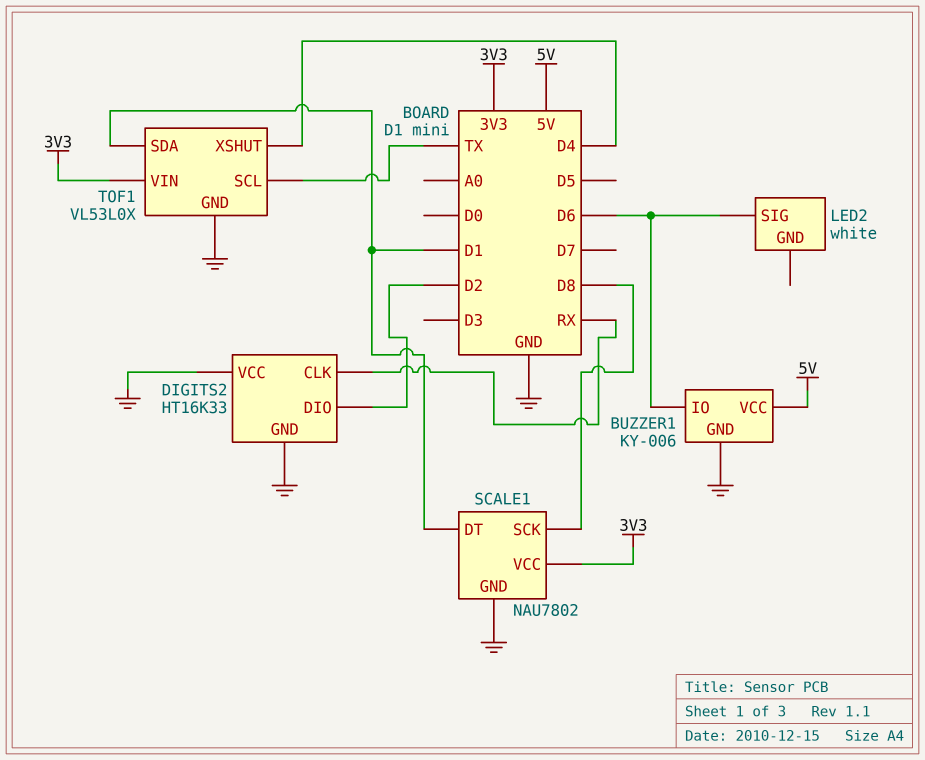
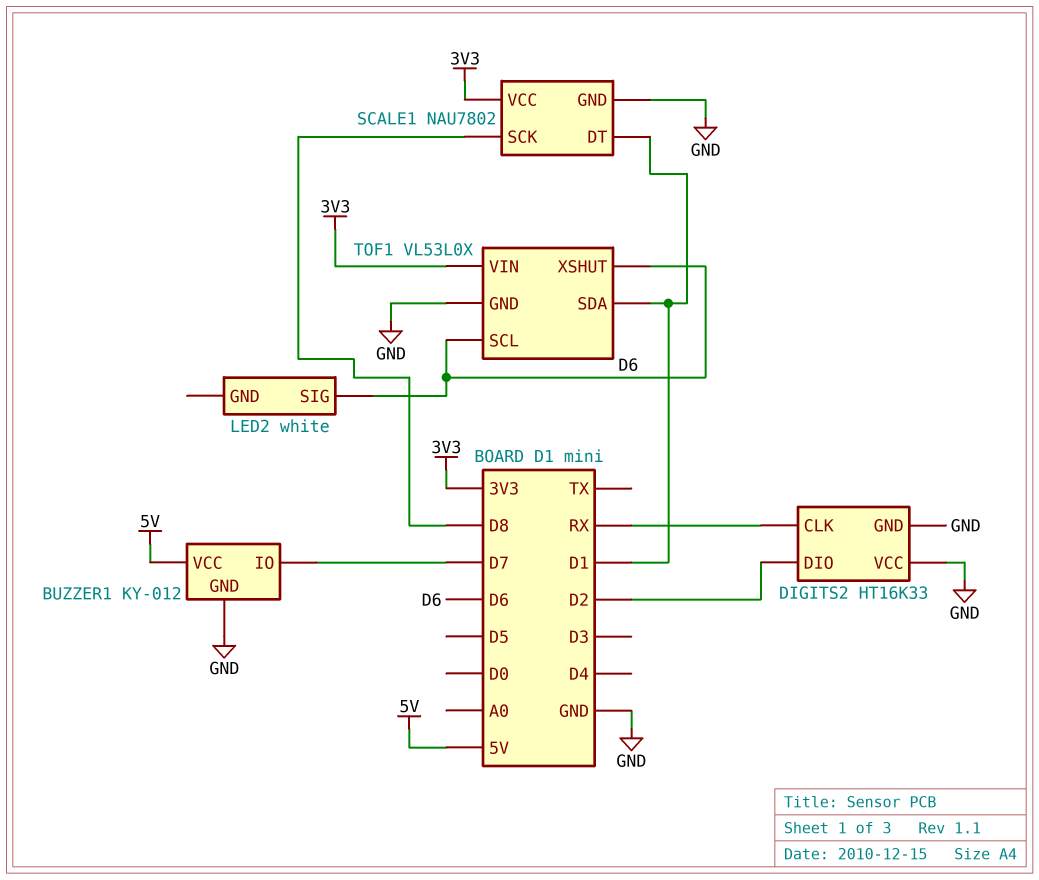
BUZZER1: KY-006 -> KY-012
BUZZER1 pin IO: D6 -> D7
TOF1 pin SCL: TX -> D6
TOF1 pin XSHUT: D4 -> D6

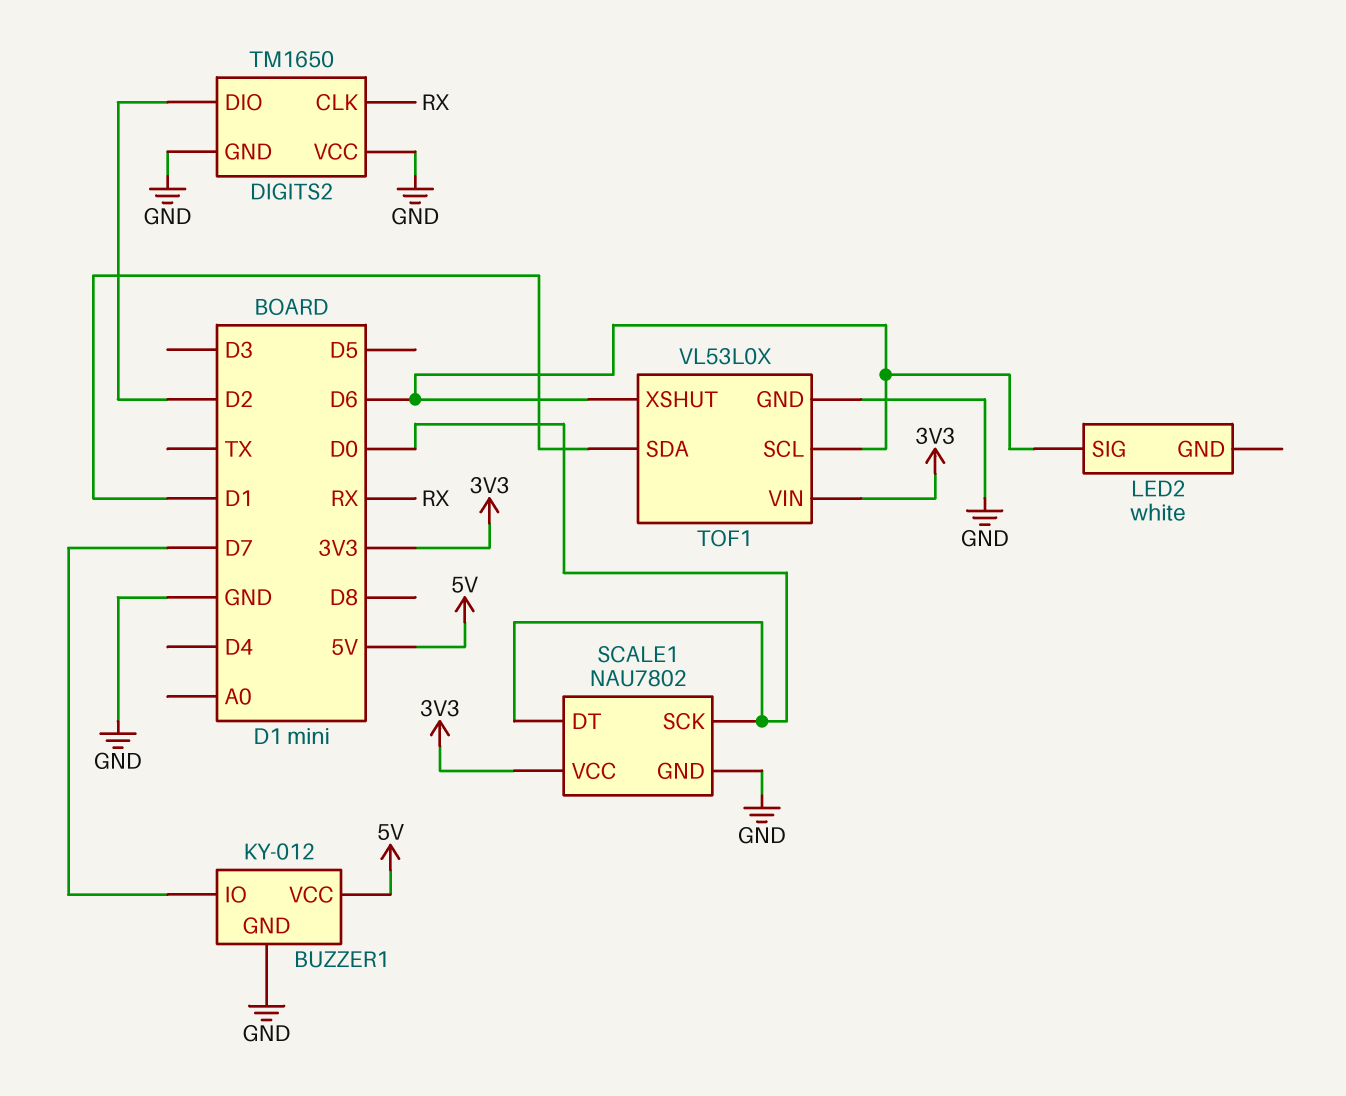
DIGITS2: HT16K33 -> TM1650
SCALE1 pin DT: D1 -> D0
SCALE1 pin SCK: D8 -> D0

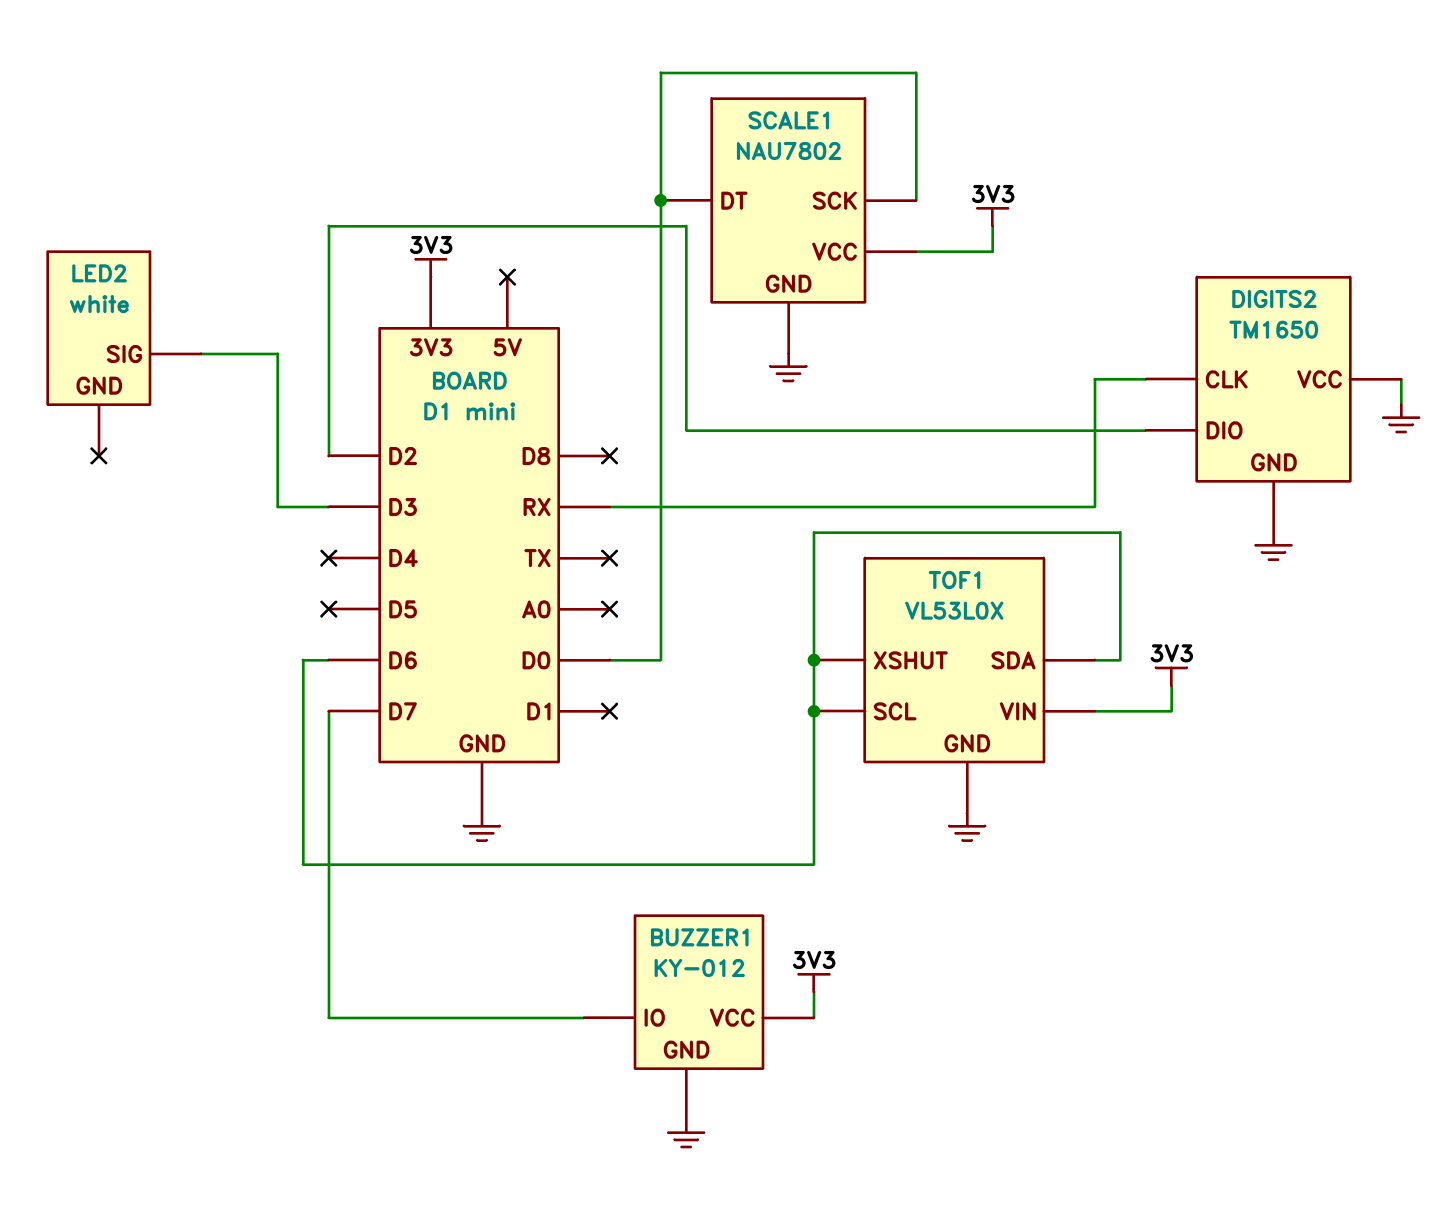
BUZZER1 pin VCC: 5V -> 3V3
LED2 pin SIG: D6 -> D3
TOF1 pin SDA: D1 -> D6

